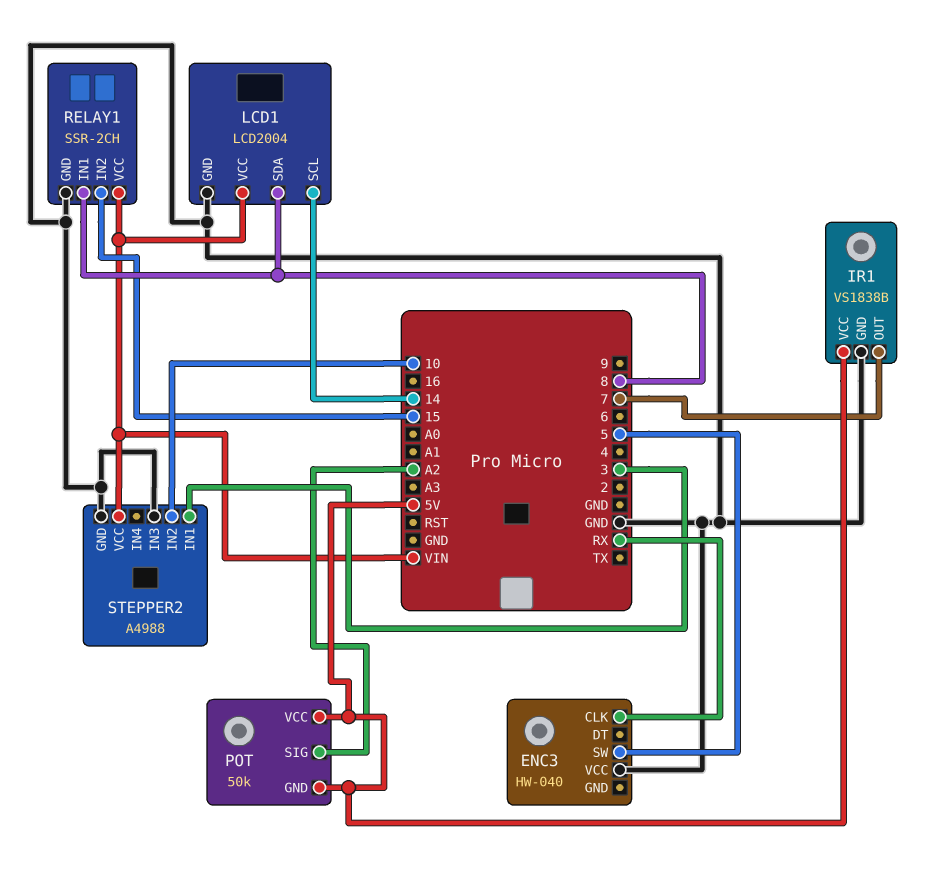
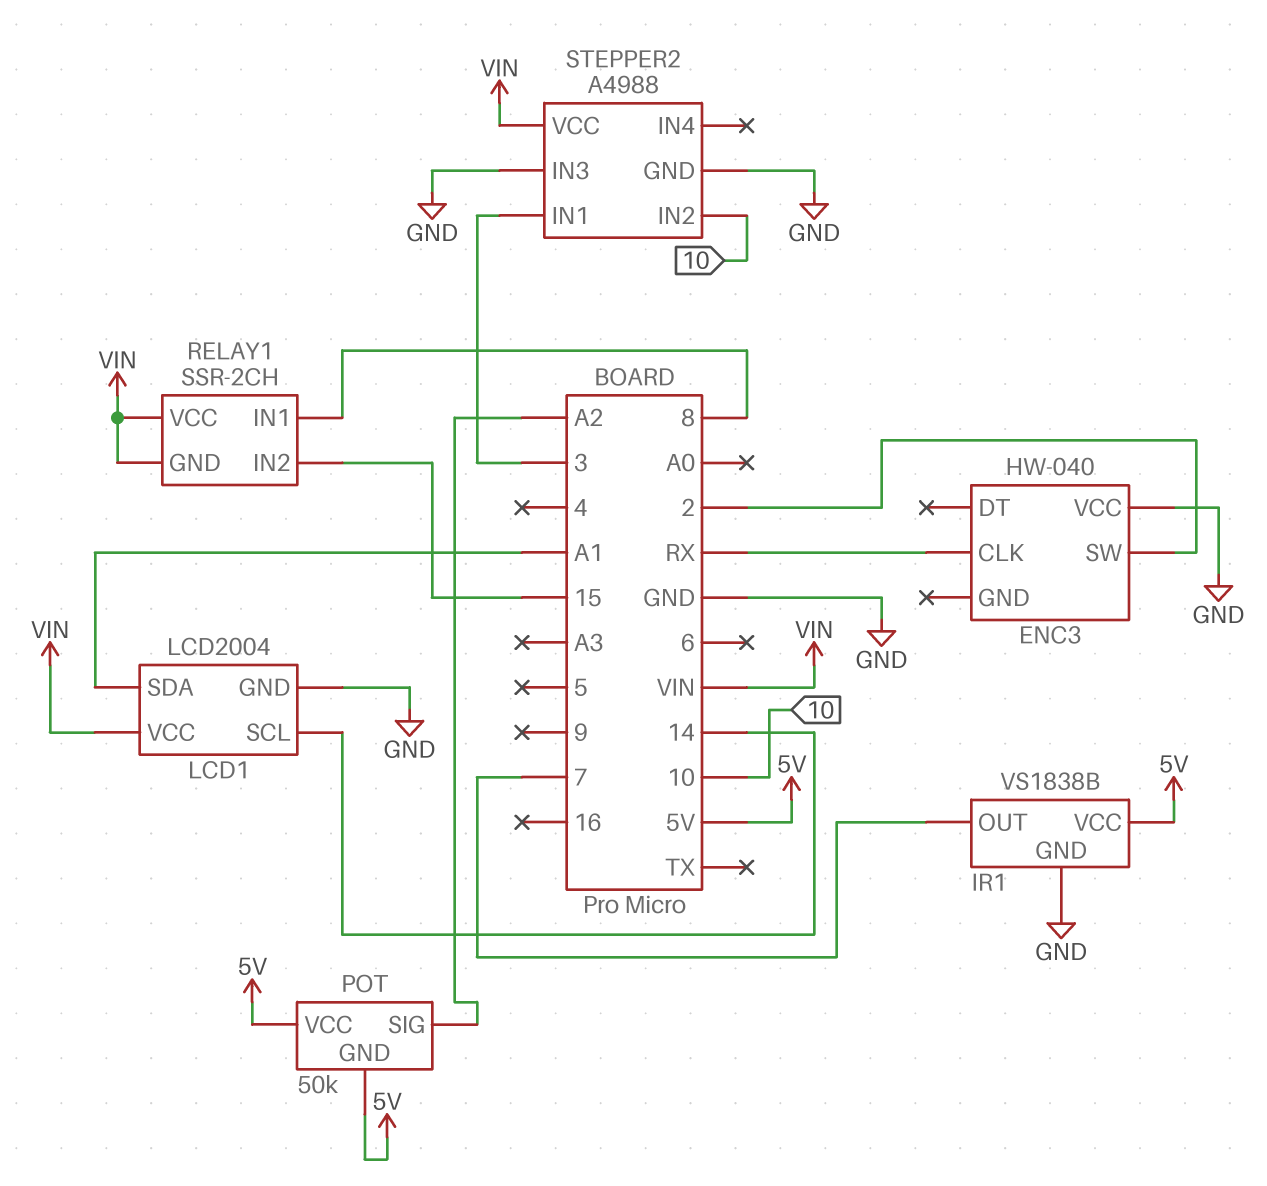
ENC3 pin SW: 5 -> 2
LCD1 pin SDA: 8 -> A1
RELAY1 pin GND: GND -> VIN

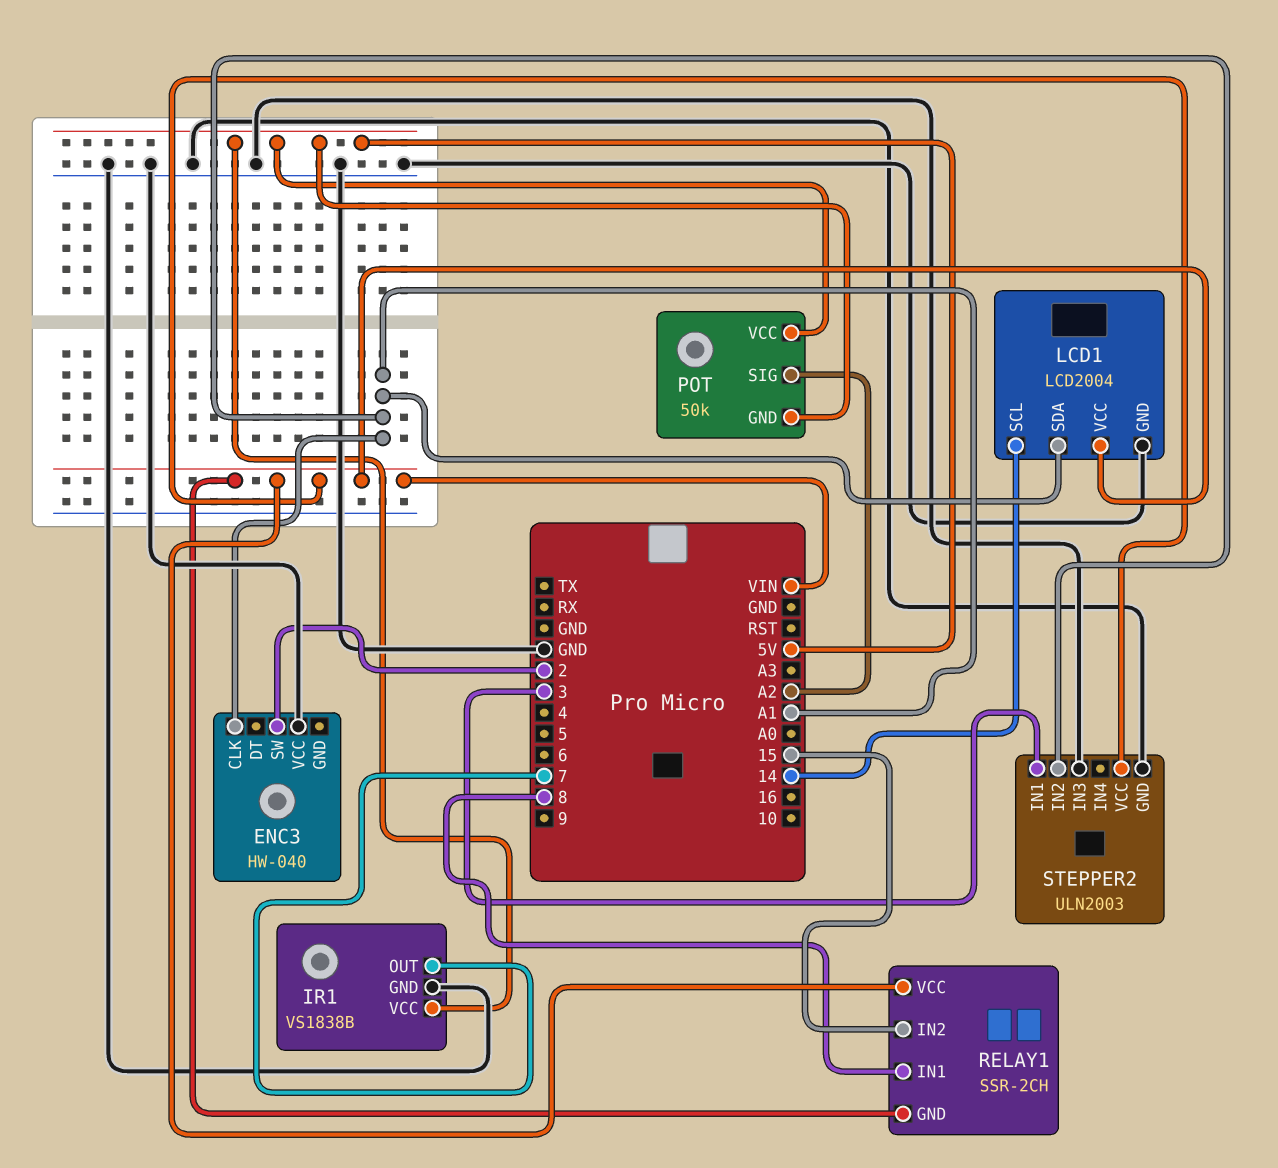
ENC3 pin CLK: RX -> A1
STEPPER2: A4988 -> ULN2003
STEPPER2 pin IN2: 10 -> A1

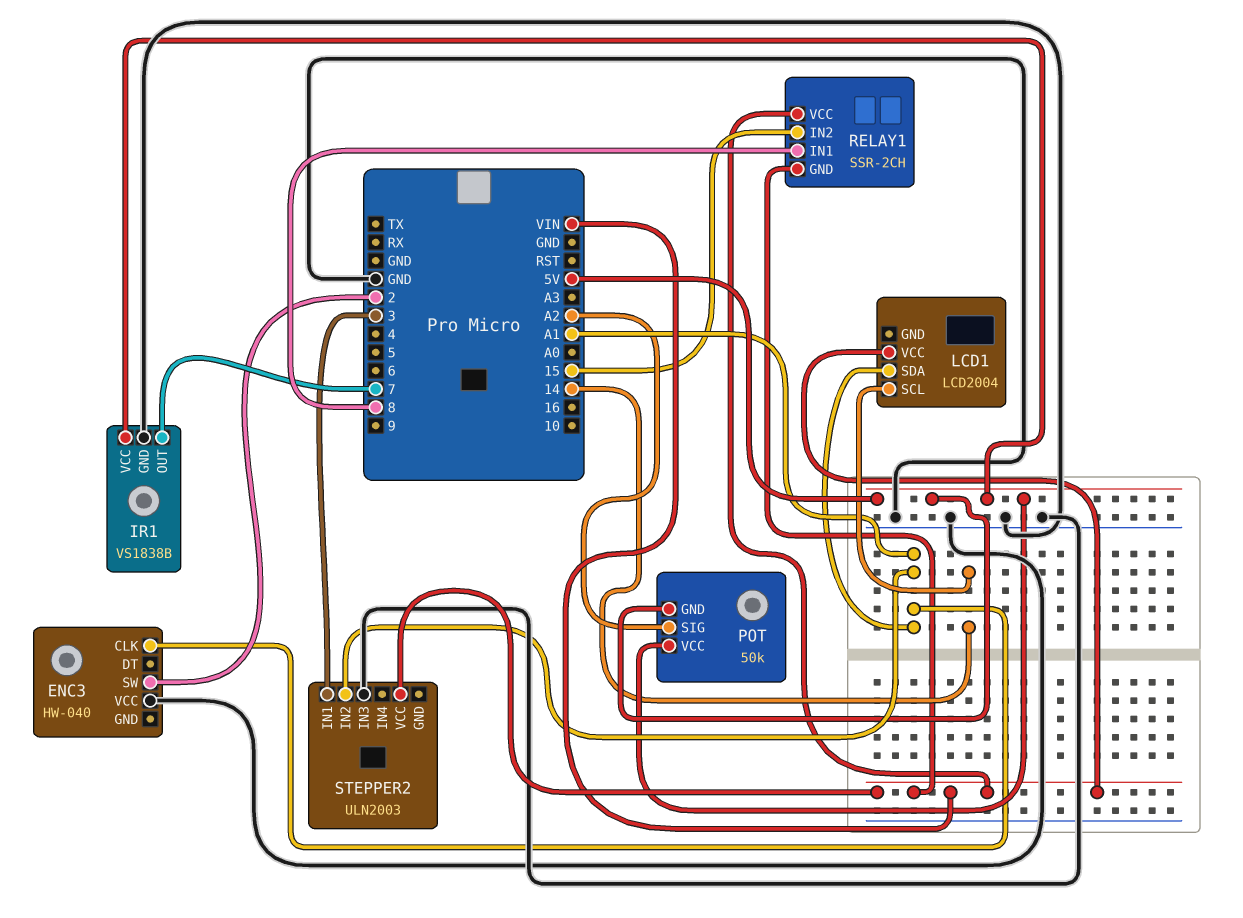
LCD1 pin GND: GND -> none
STEPPER2 pin GND: GND -> none

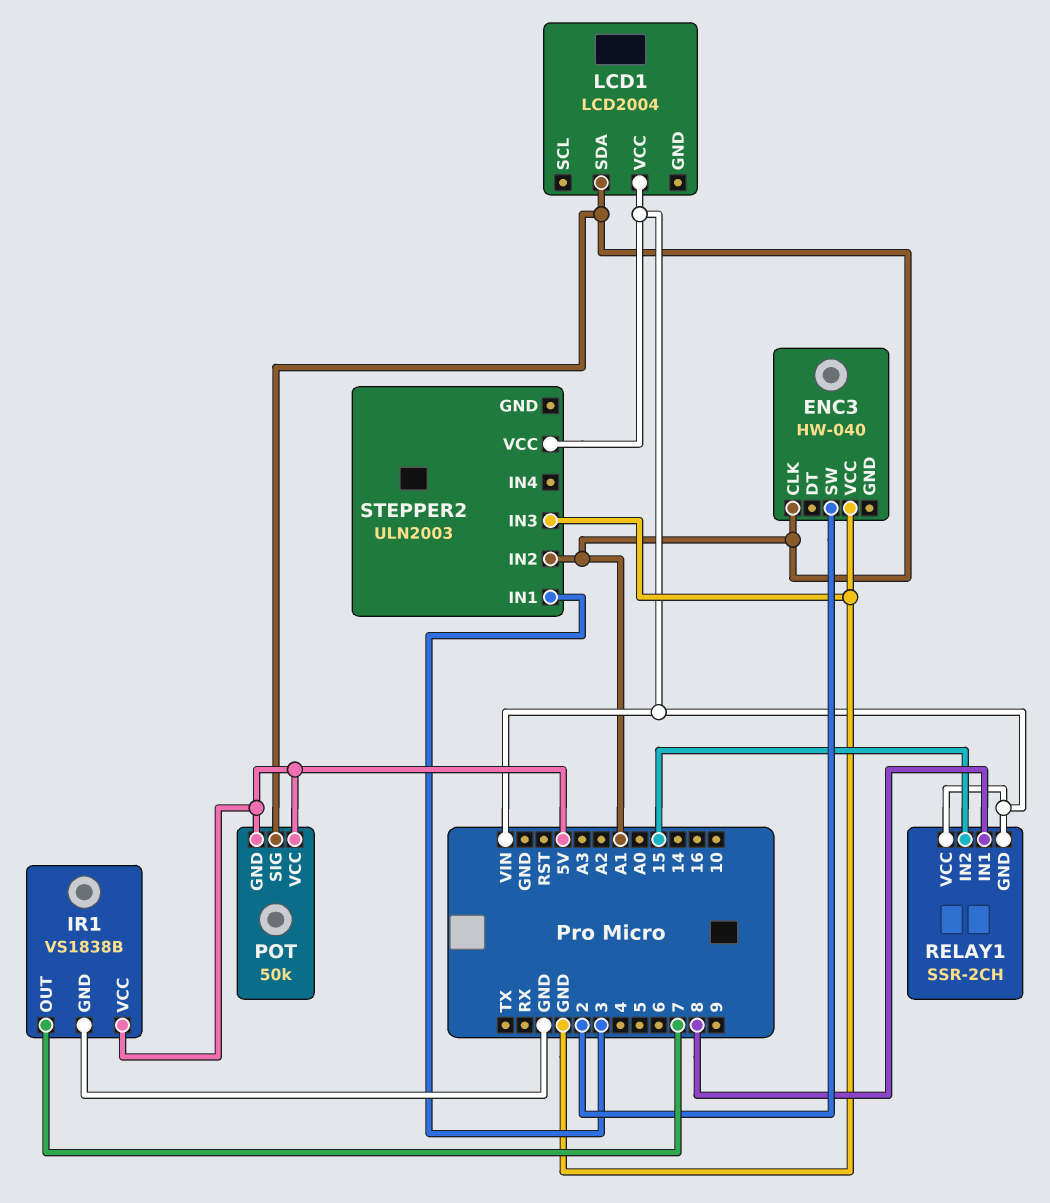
LCD1 pin SCL: 14 -> none
POT pin SIG: A2 -> A1

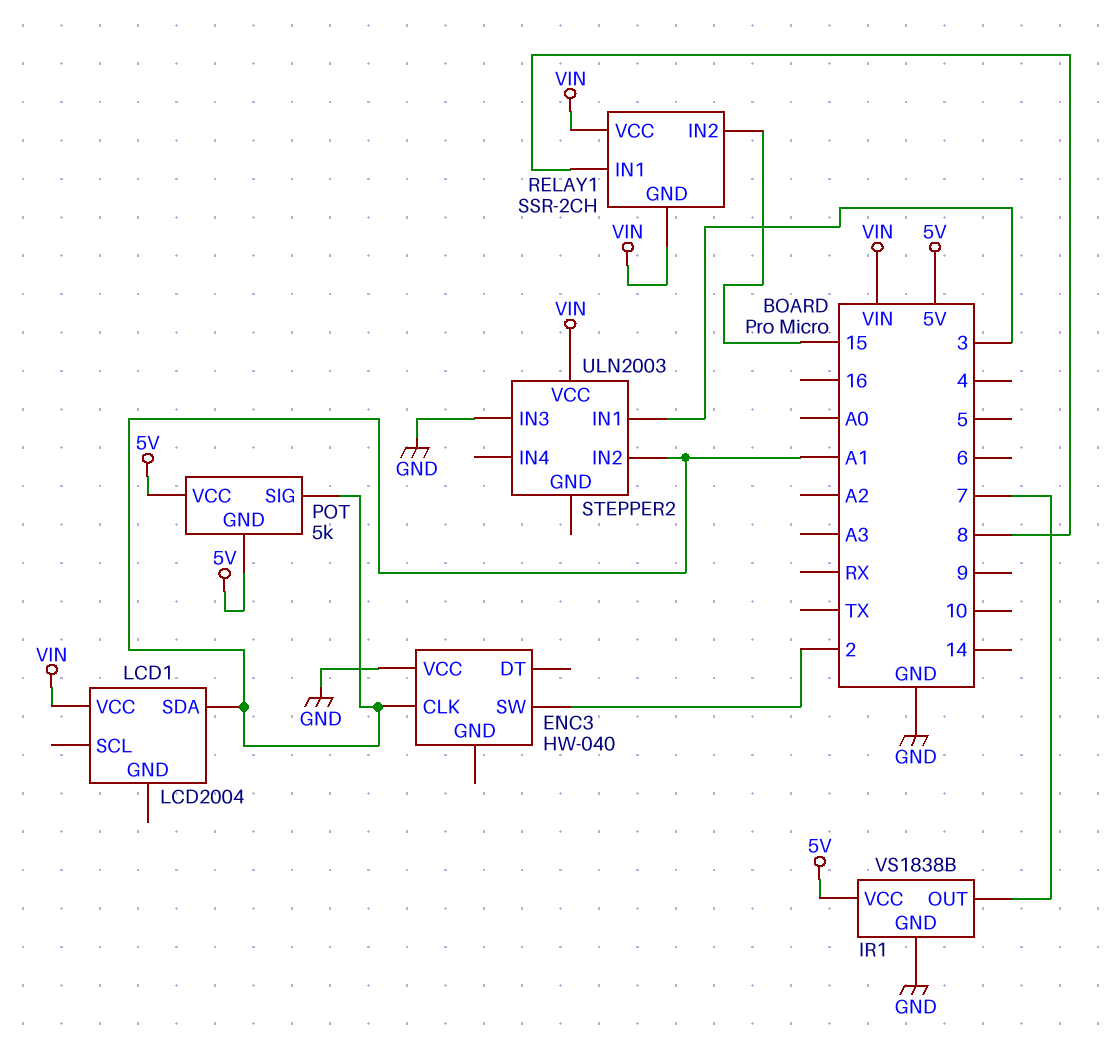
POT: 50k -> 5k

